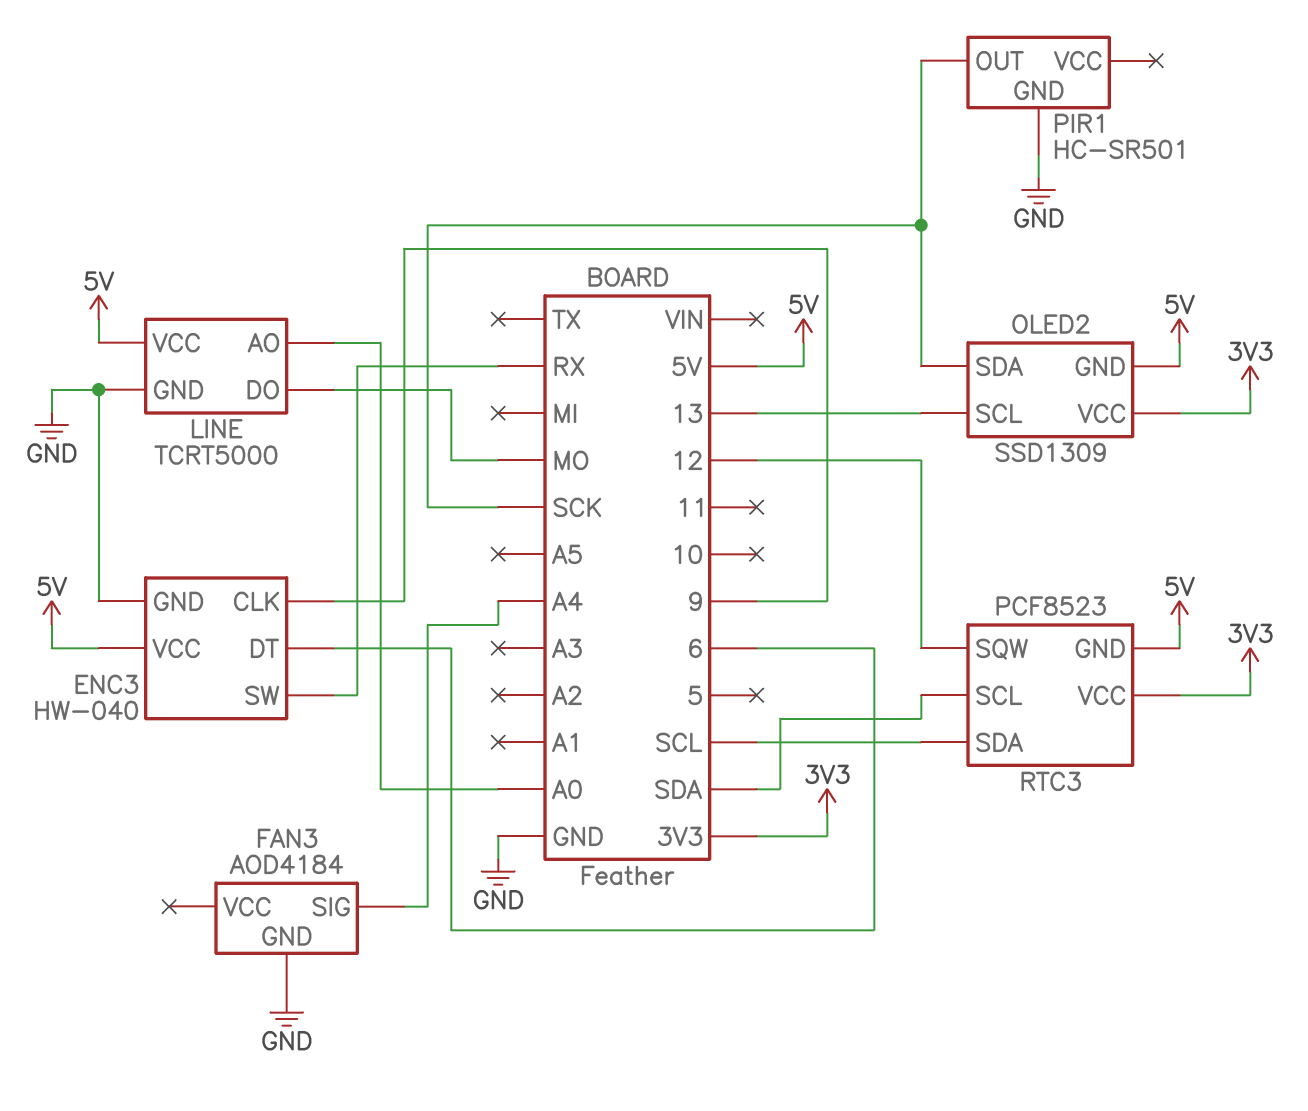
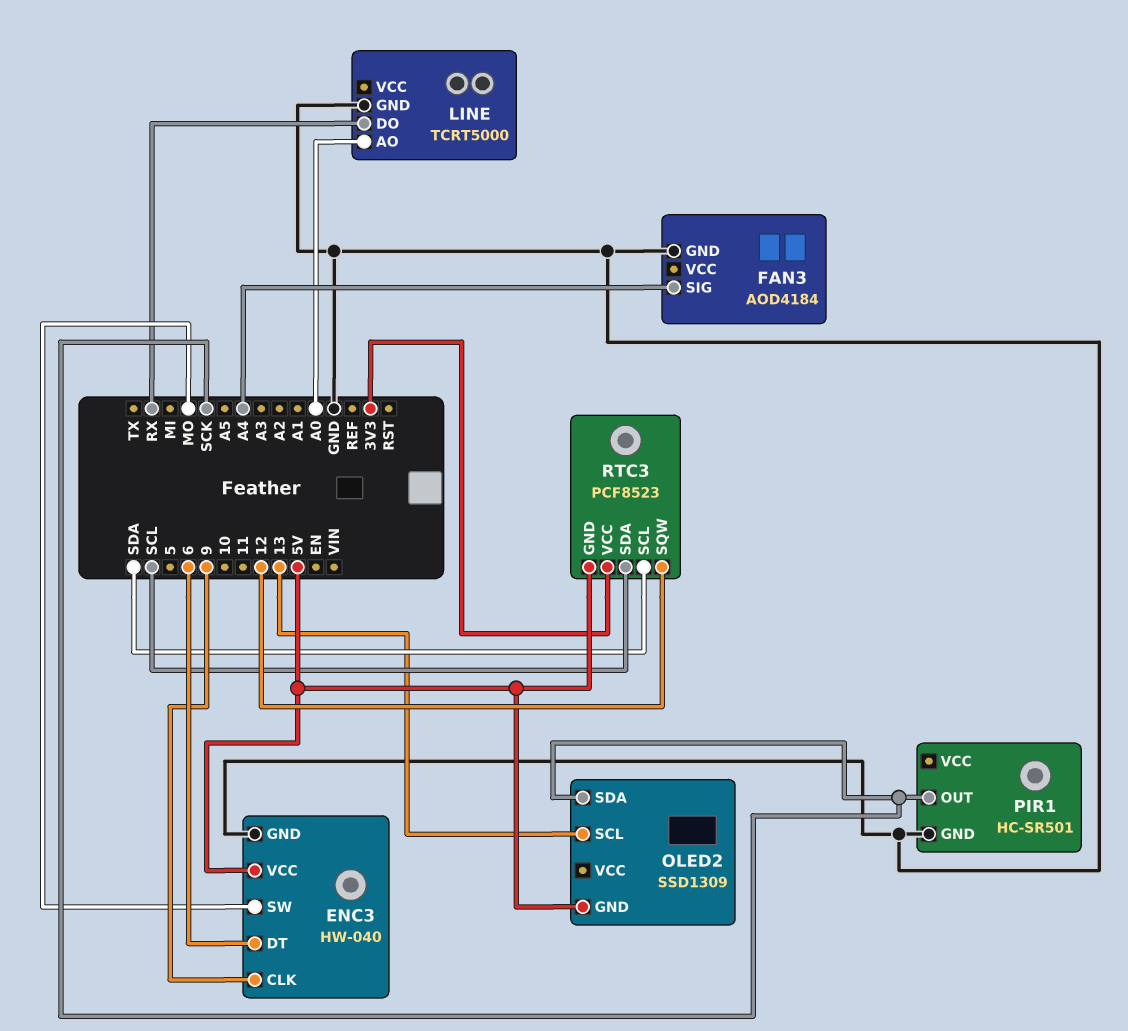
ENC3 pin SW: RX -> MO
LINE pin DO: MO -> RX
LINE pin VCC: 5V -> none
OLED2 pin VCC: 3V3 -> none

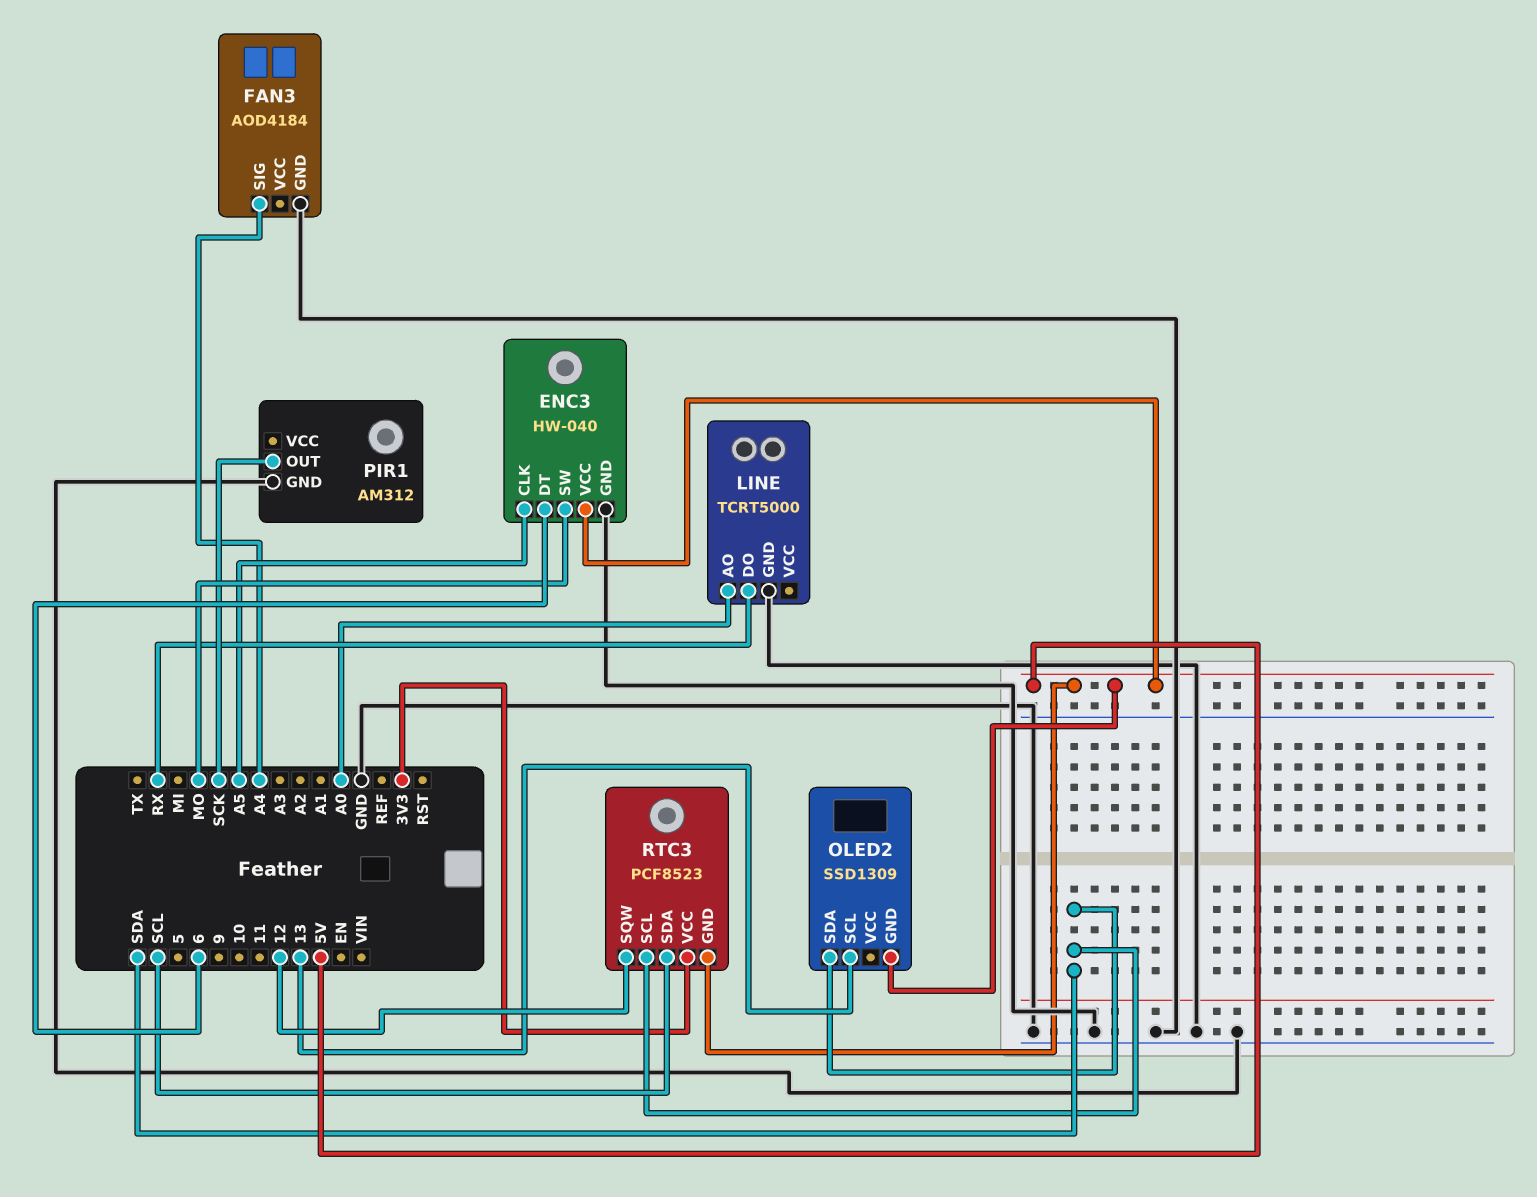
ENC3 pin CLK: 9 -> A5
OLED2 pin SDA: SCK -> SDA
PIR1: HC-SR501 -> AM312

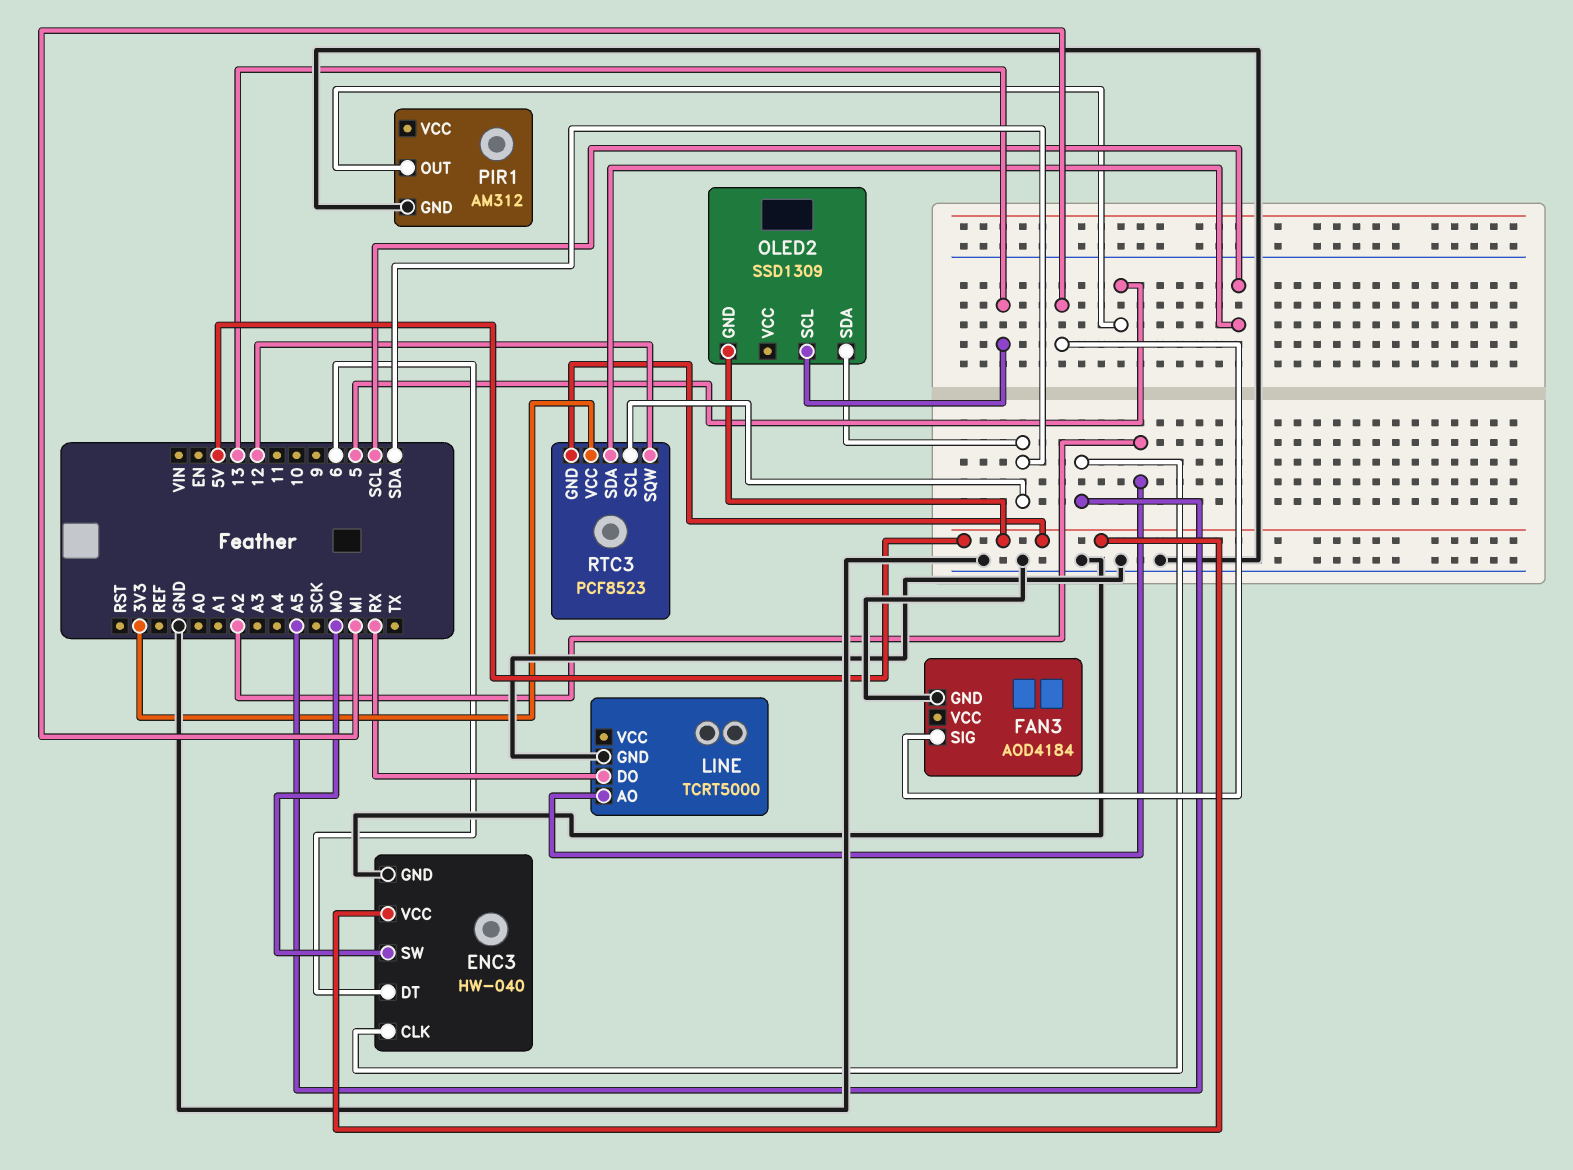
FAN3 pin SIG: A4 -> MI
LINE pin AO: A0 -> A2
PIR1 pin OUT: SCK -> 5

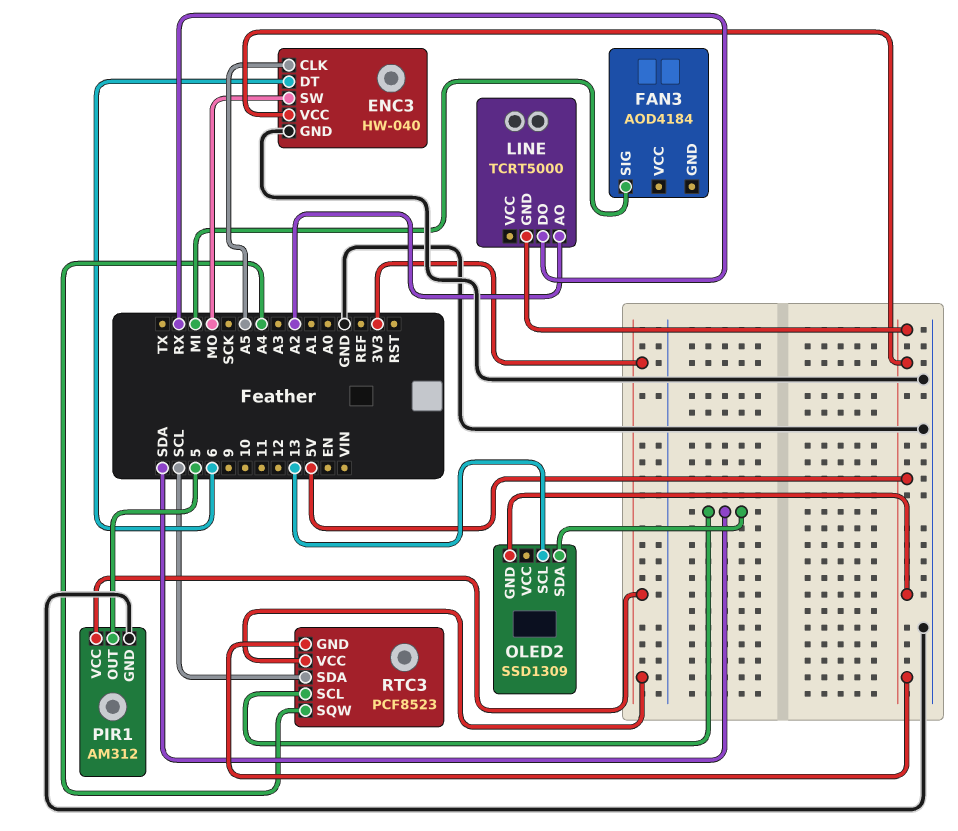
FAN3 pin GND: GND -> none
LINE pin GND: GND -> 5V
PIR1 pin VCC: none -> 3V3
RTC3 pin SQW: 12 -> A4

